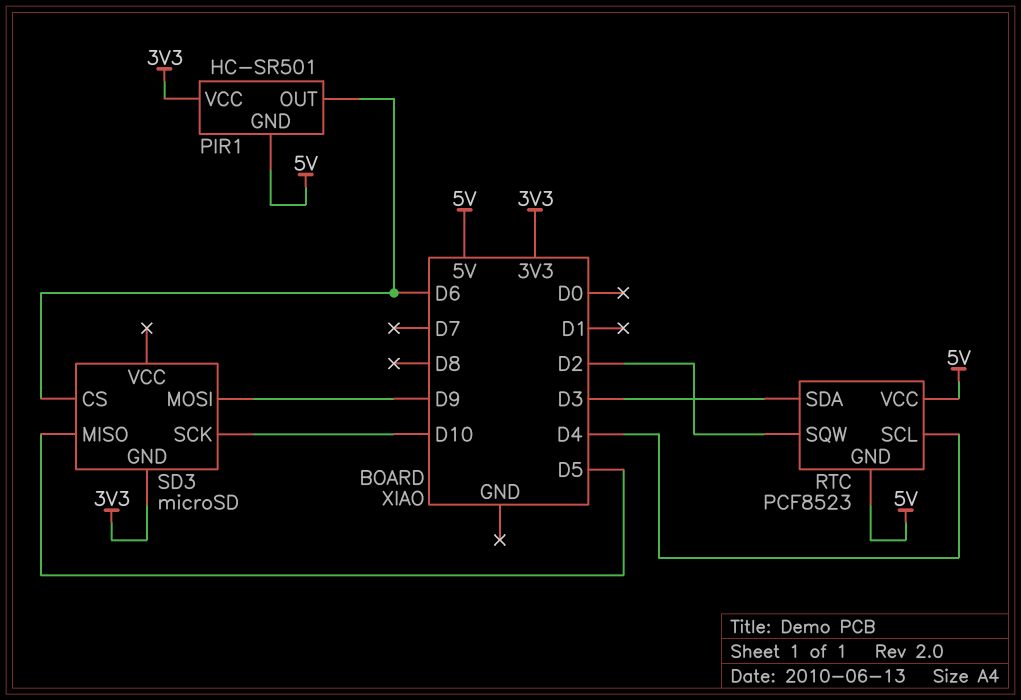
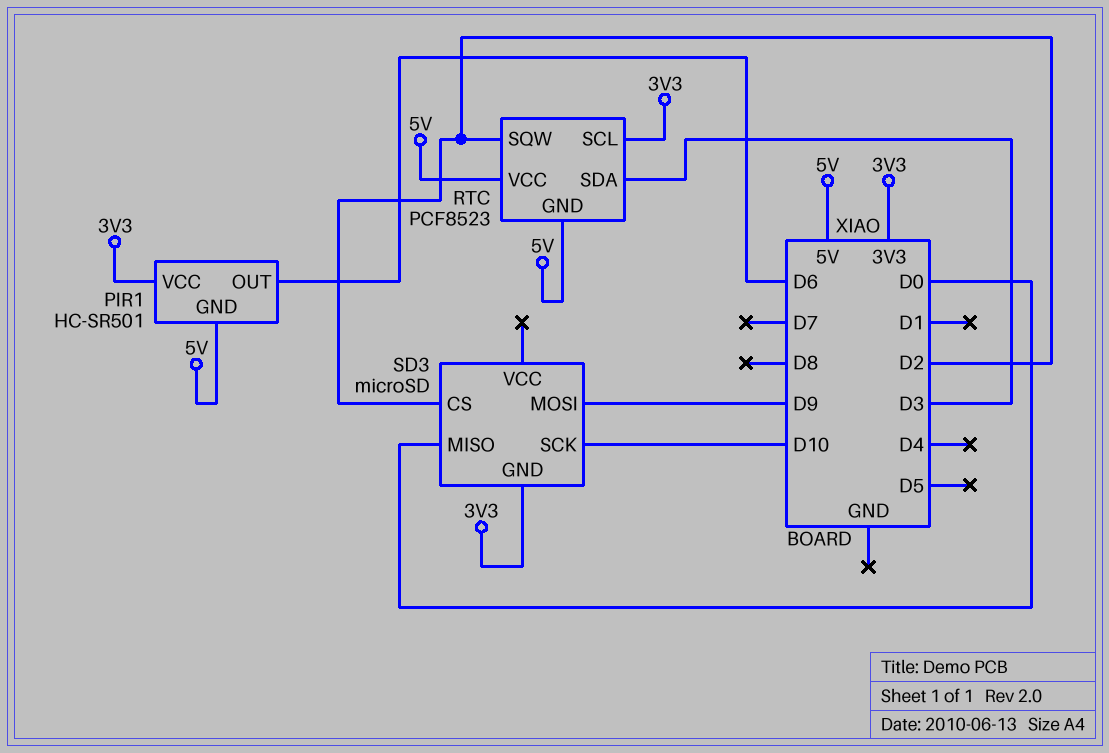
RTC pin SCL: D4 -> 3V3
SD3 pin CS: D6 -> D2
SD3 pin MISO: D5 -> D0

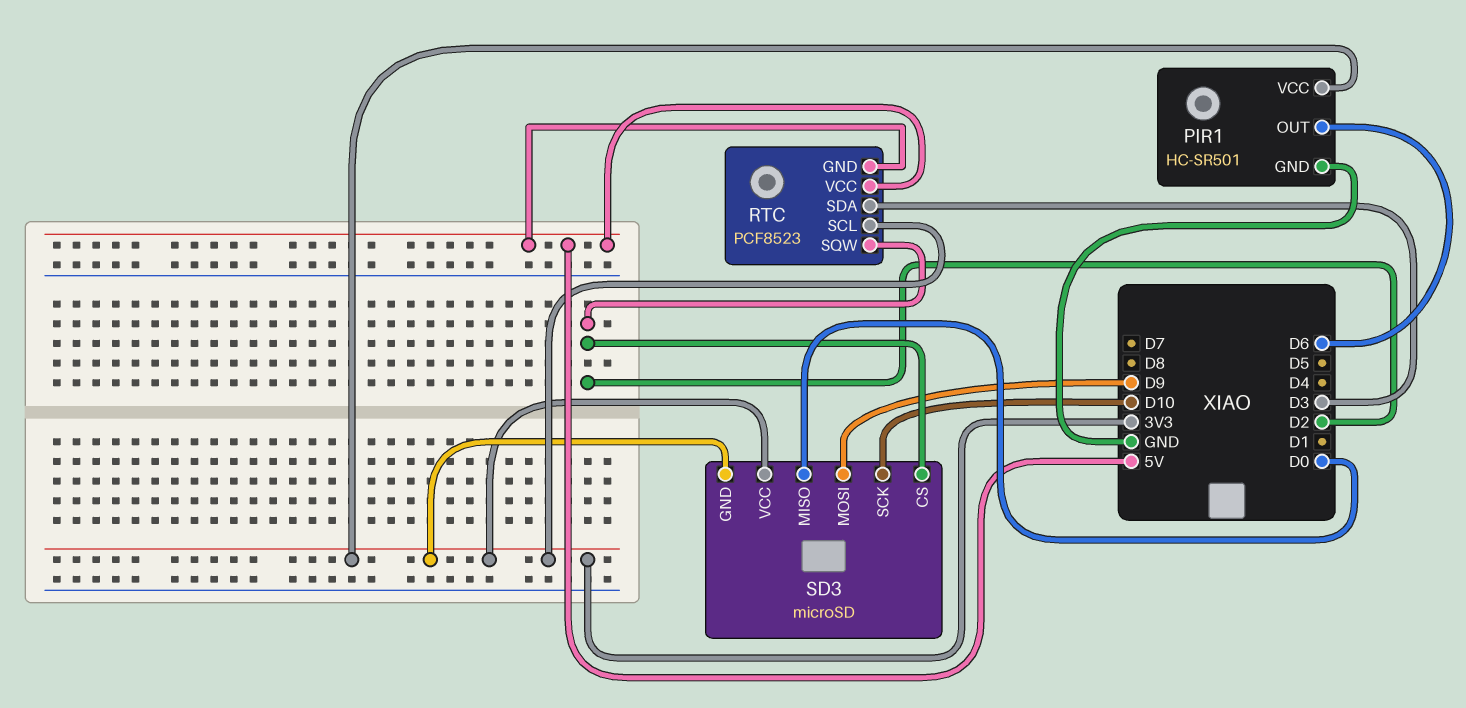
PIR1 pin GND: 5V -> GND
SD3 pin VCC: none -> 3V3

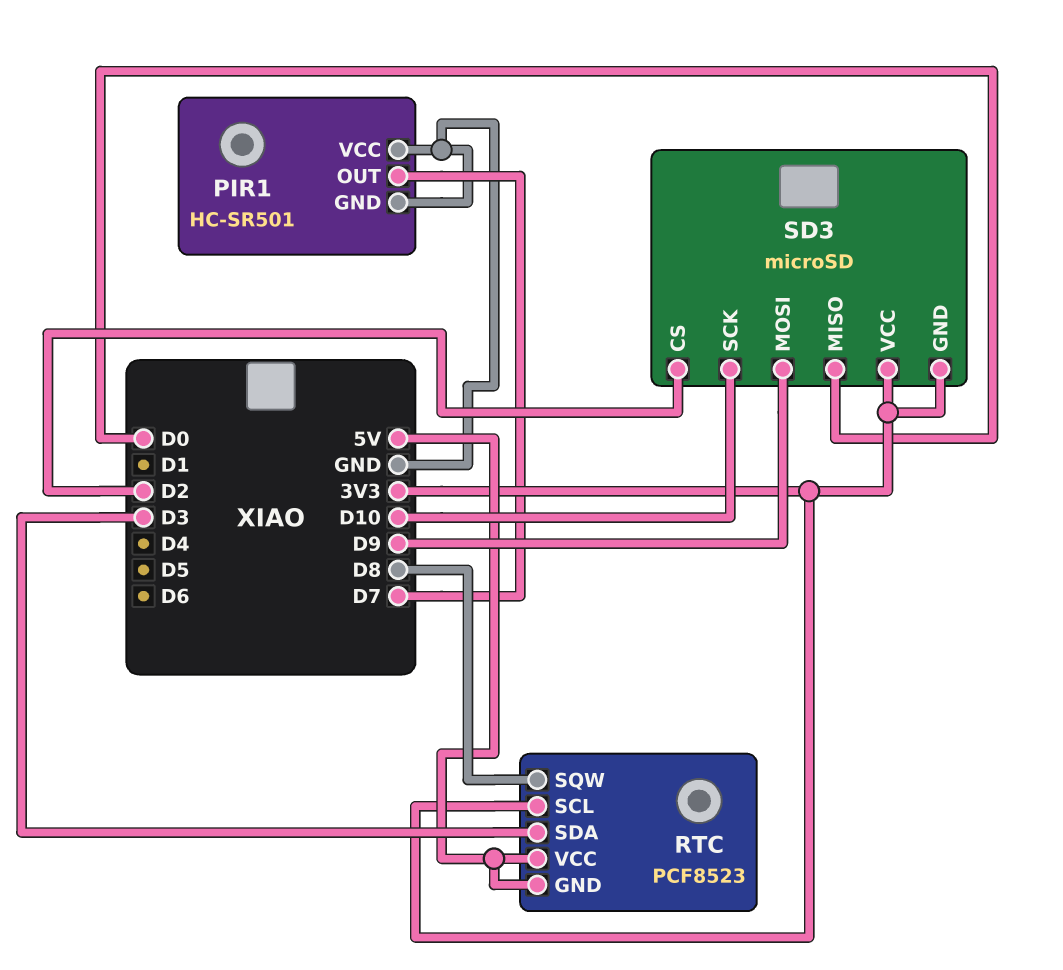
PIR1 pin OUT: D6 -> D7
PIR1 pin VCC: 3V3 -> GND
RTC pin SQW: D2 -> D8

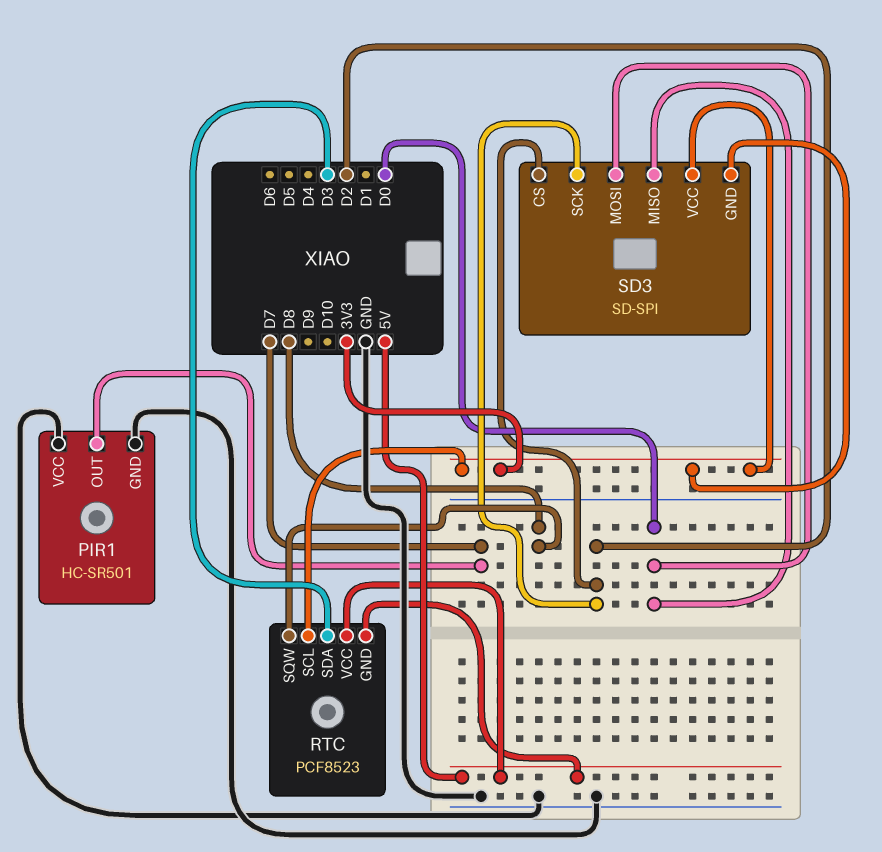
SD3: microSD -> SD-SPI
SD3 pin MOSI: D9 -> D0
SD3 pin SCK: D10 -> D2

